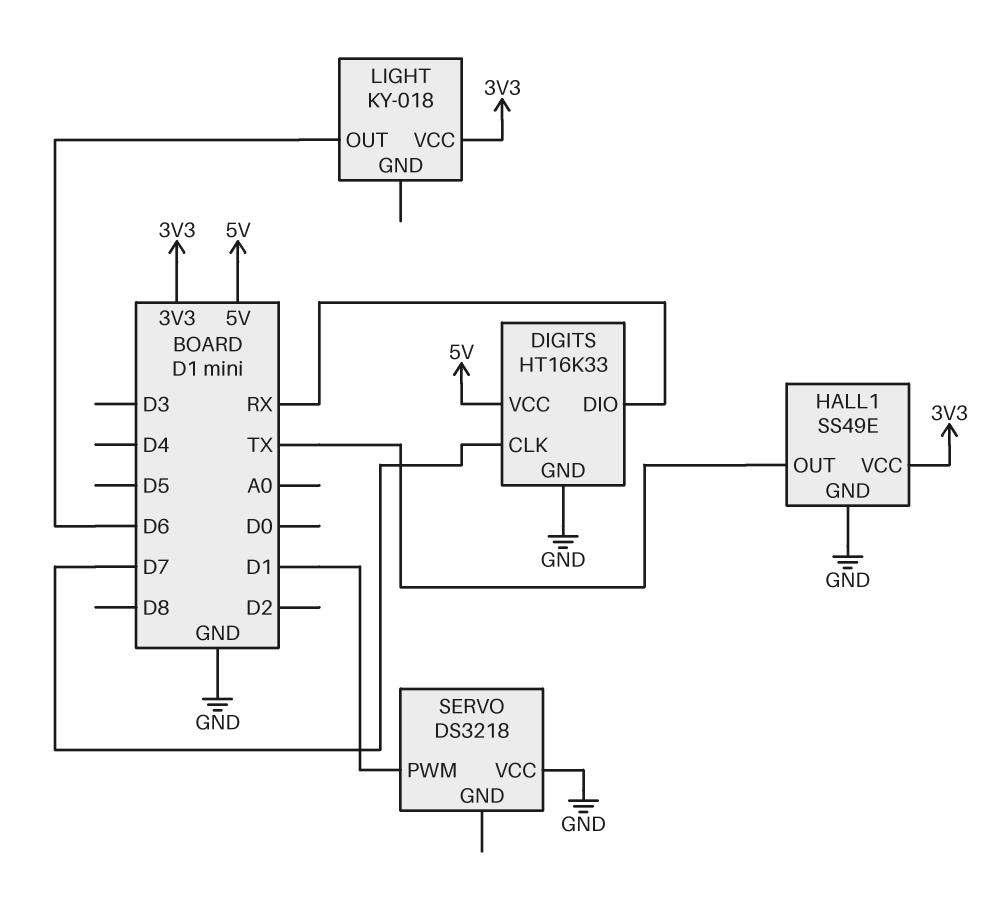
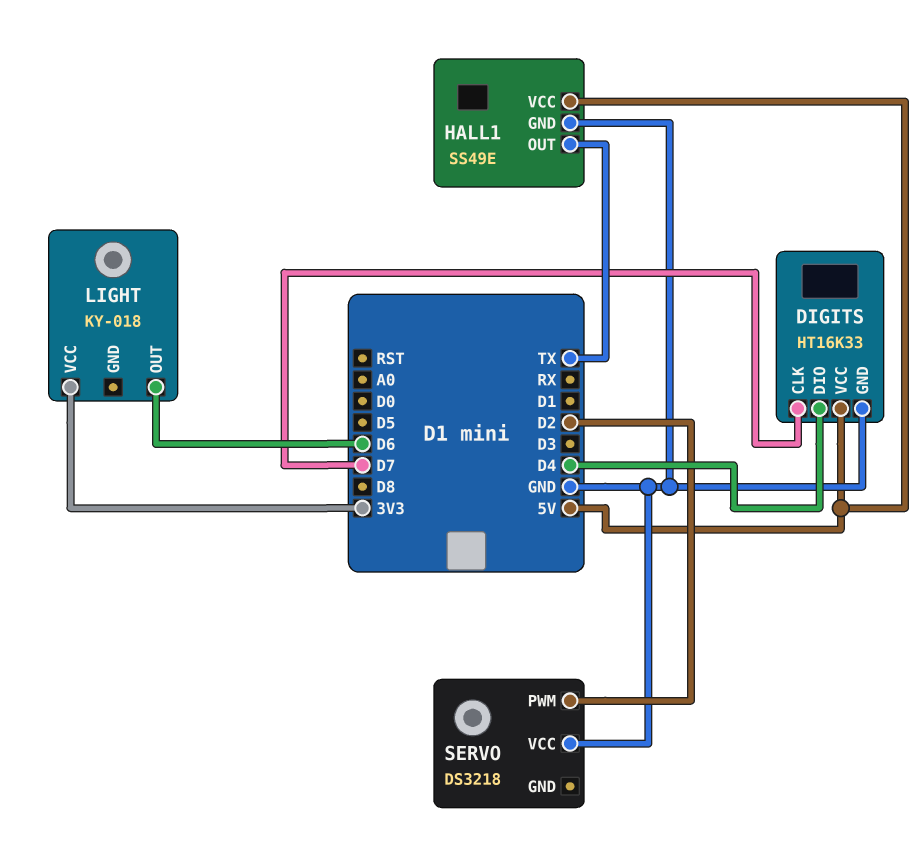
DIGITS pin DIO: RX -> D4
HALL1 pin VCC: 3V3 -> 5V
SERVO pin PWM: D1 -> D2

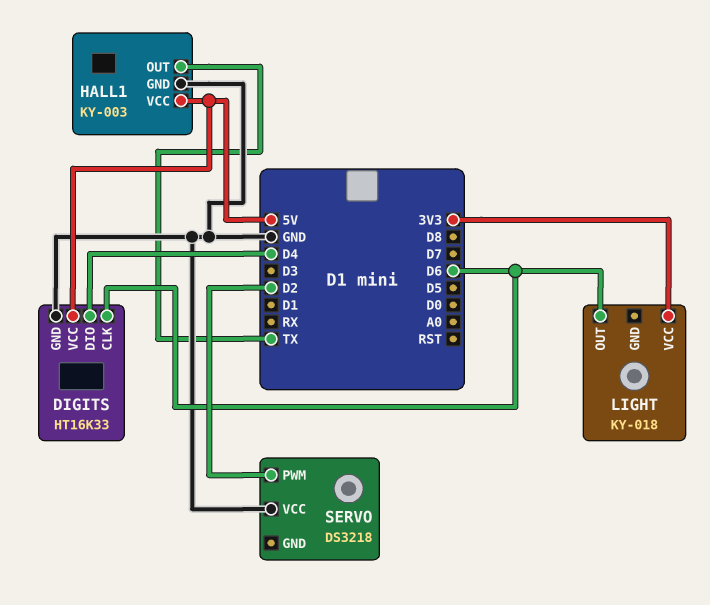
DIGITS pin CLK: D7 -> D6
HALL1: SS49E -> KY-003

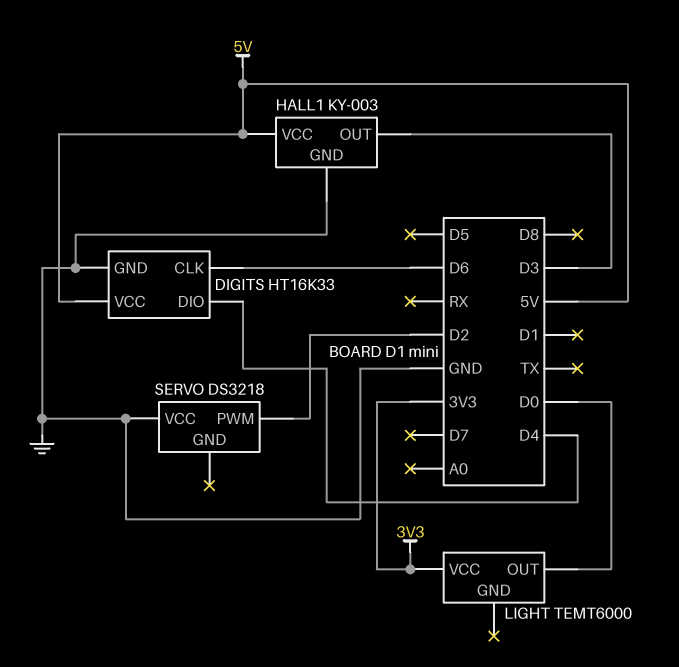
HALL1 pin OUT: TX -> D3
LIGHT: KY-018 -> TEMT6000
LIGHT pin OUT: D6 -> D0

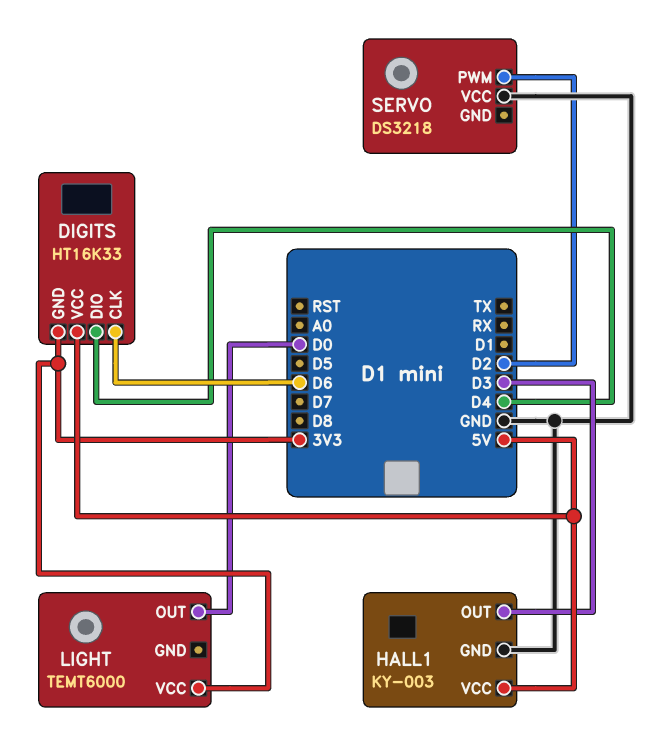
DIGITS pin GND: GND -> 3V3

